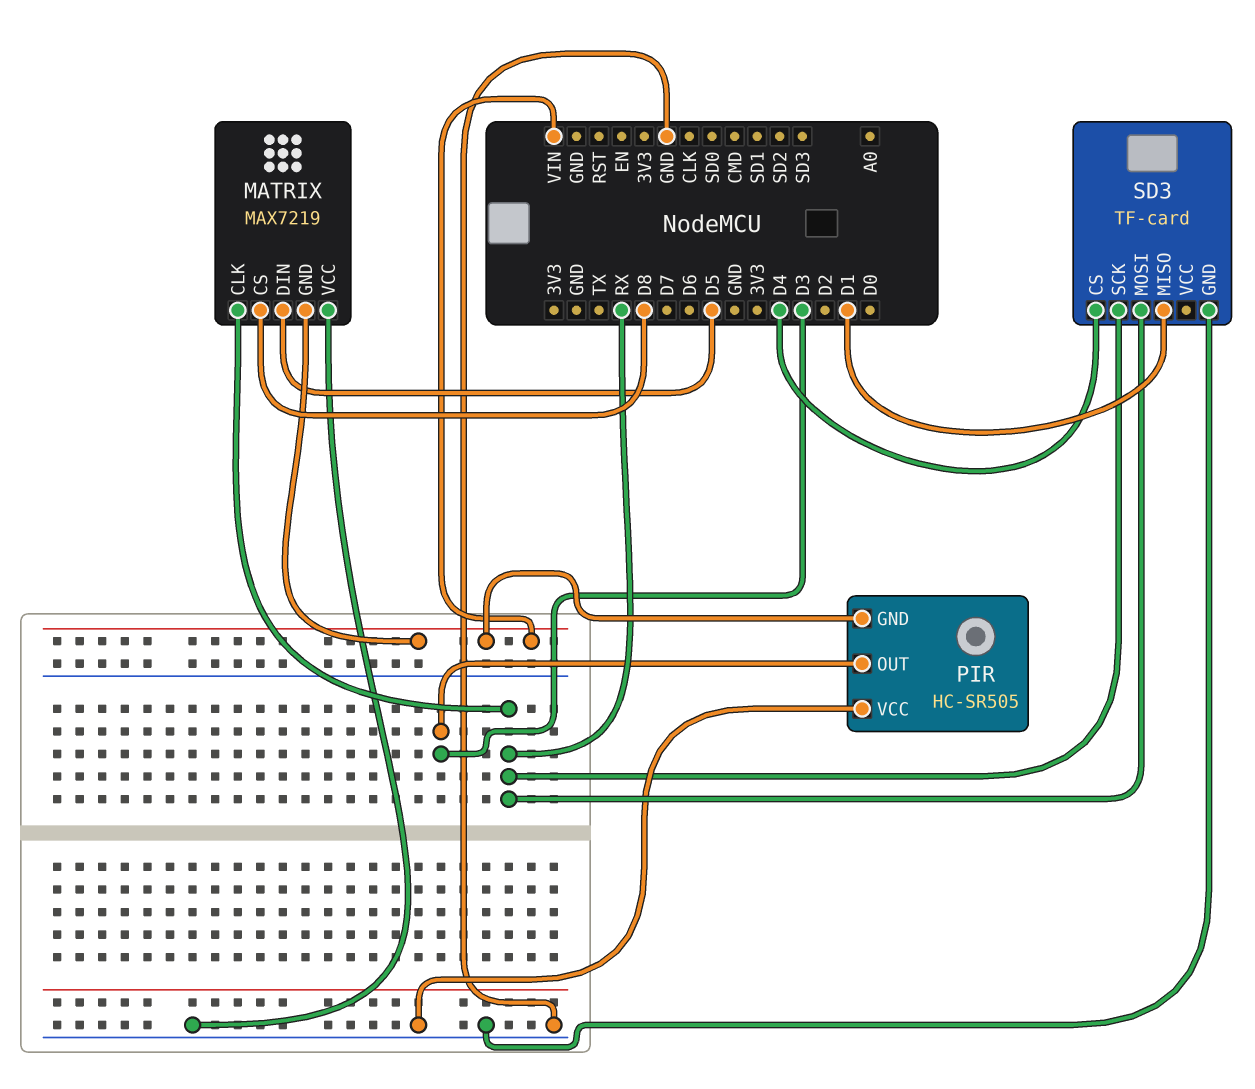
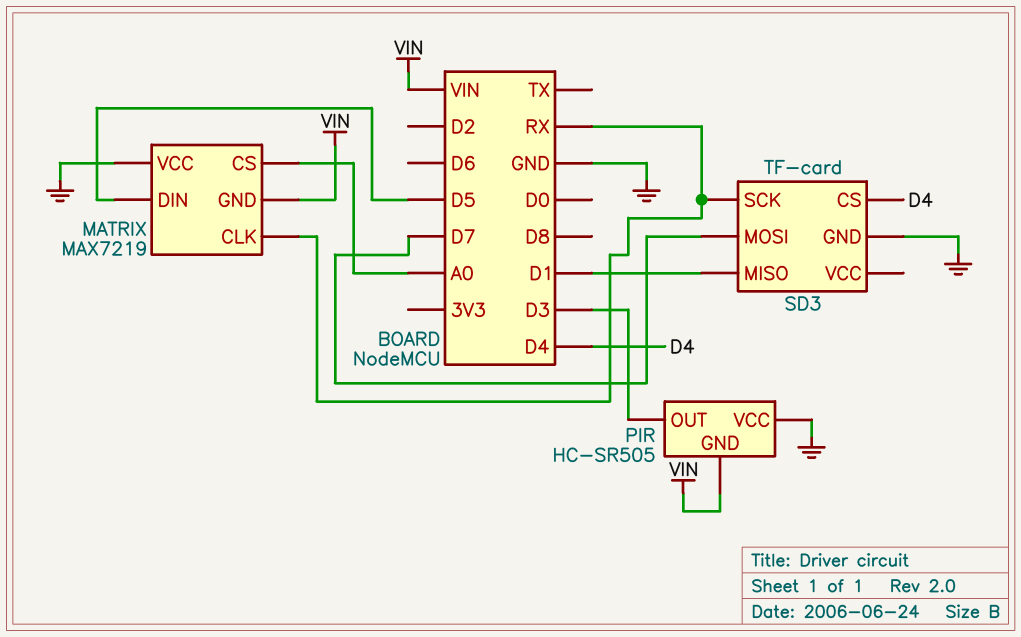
MATRIX pin CS: D8 -> A0
SD3 pin MOSI: RX -> D7

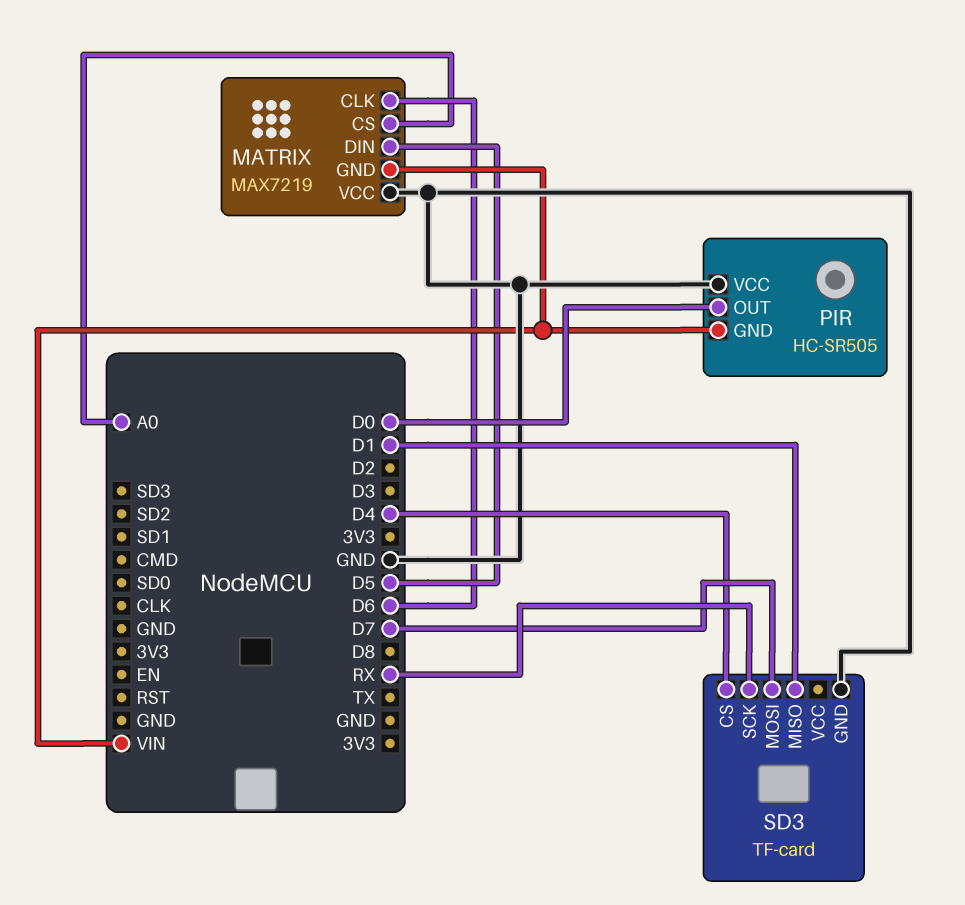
MATRIX pin CLK: RX -> D6
PIR pin OUT: D3 -> D0

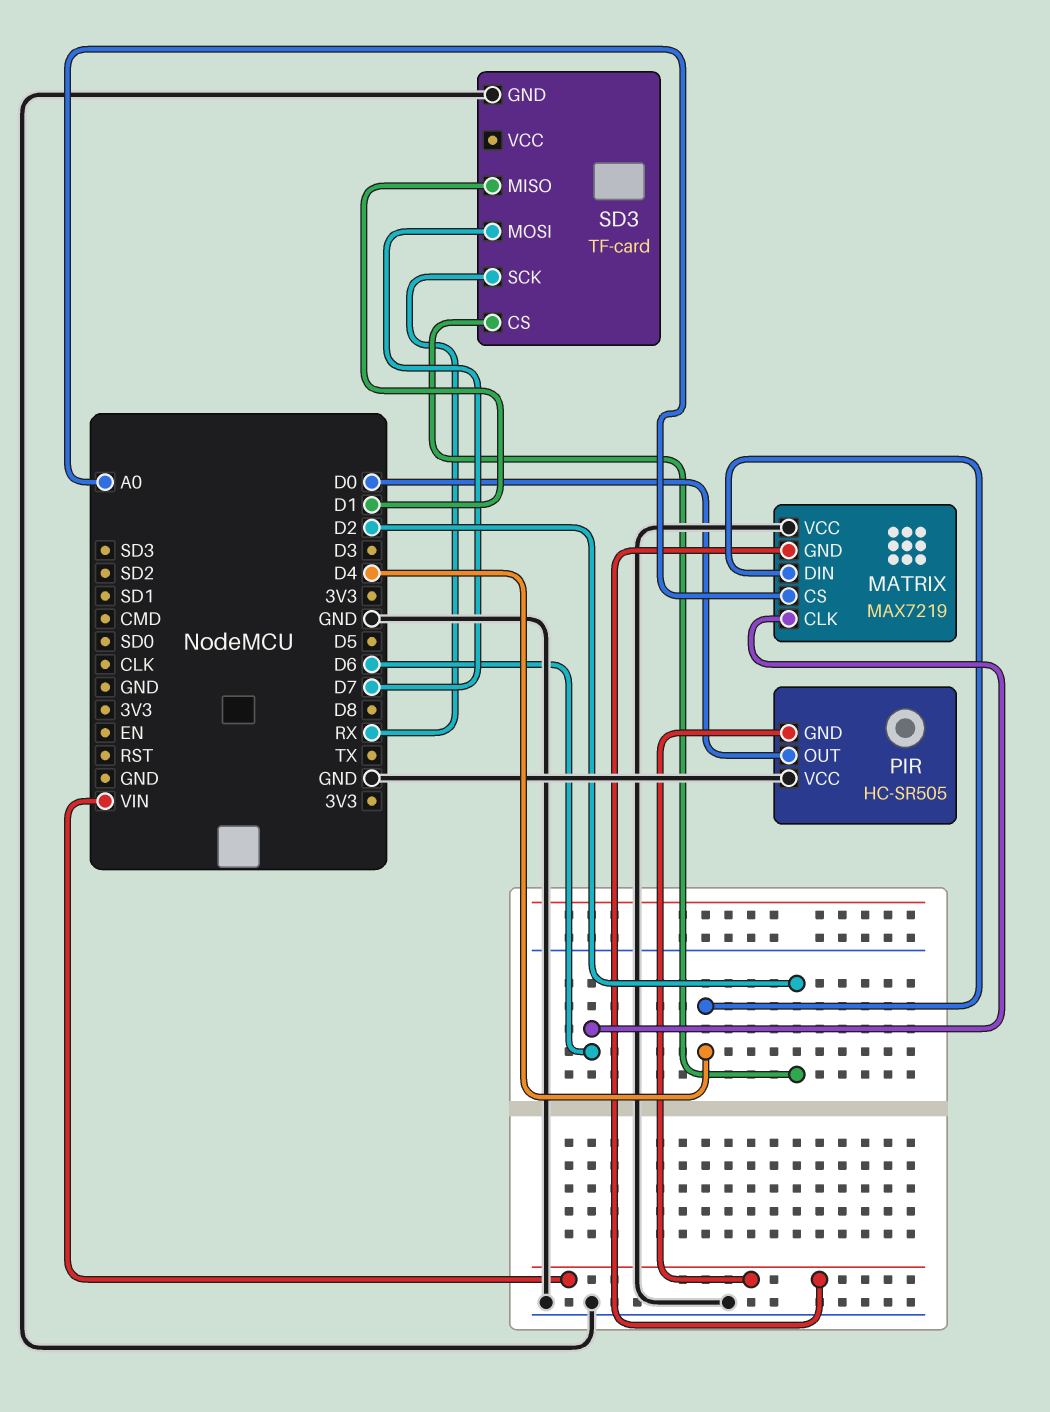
MATRIX pin DIN: D5 -> D4
SD3 pin CS: D4 -> D2

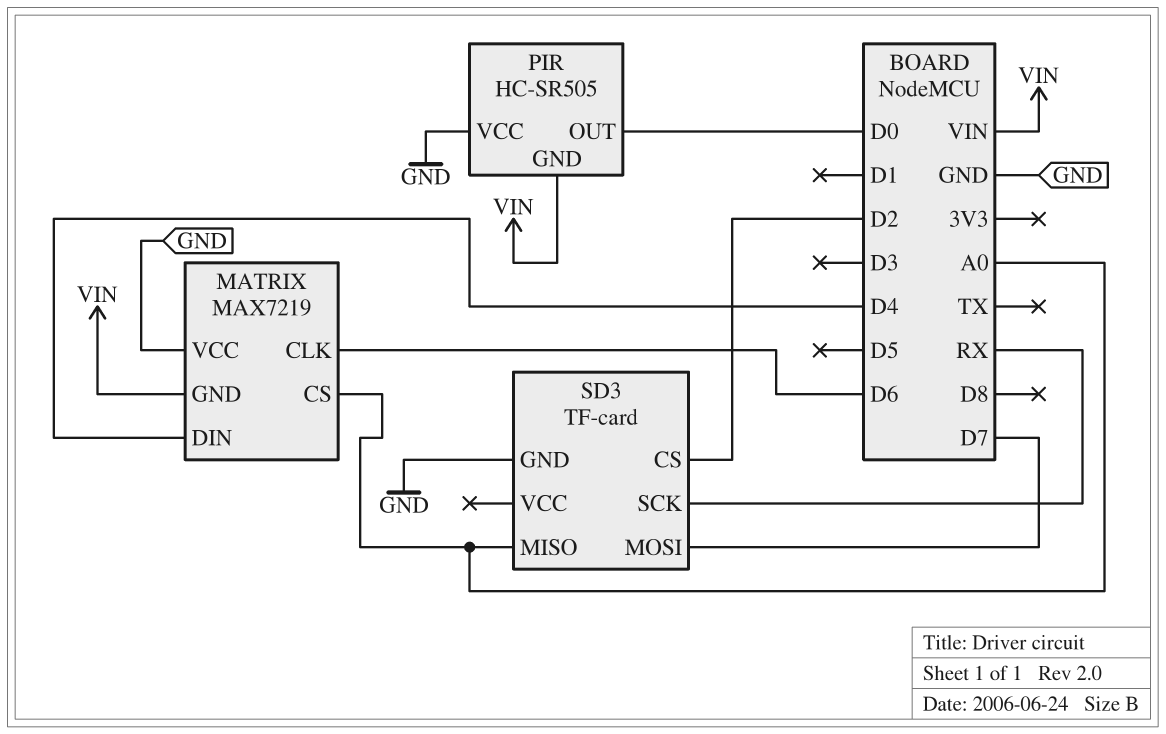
SD3 pin MISO: D1 -> A0

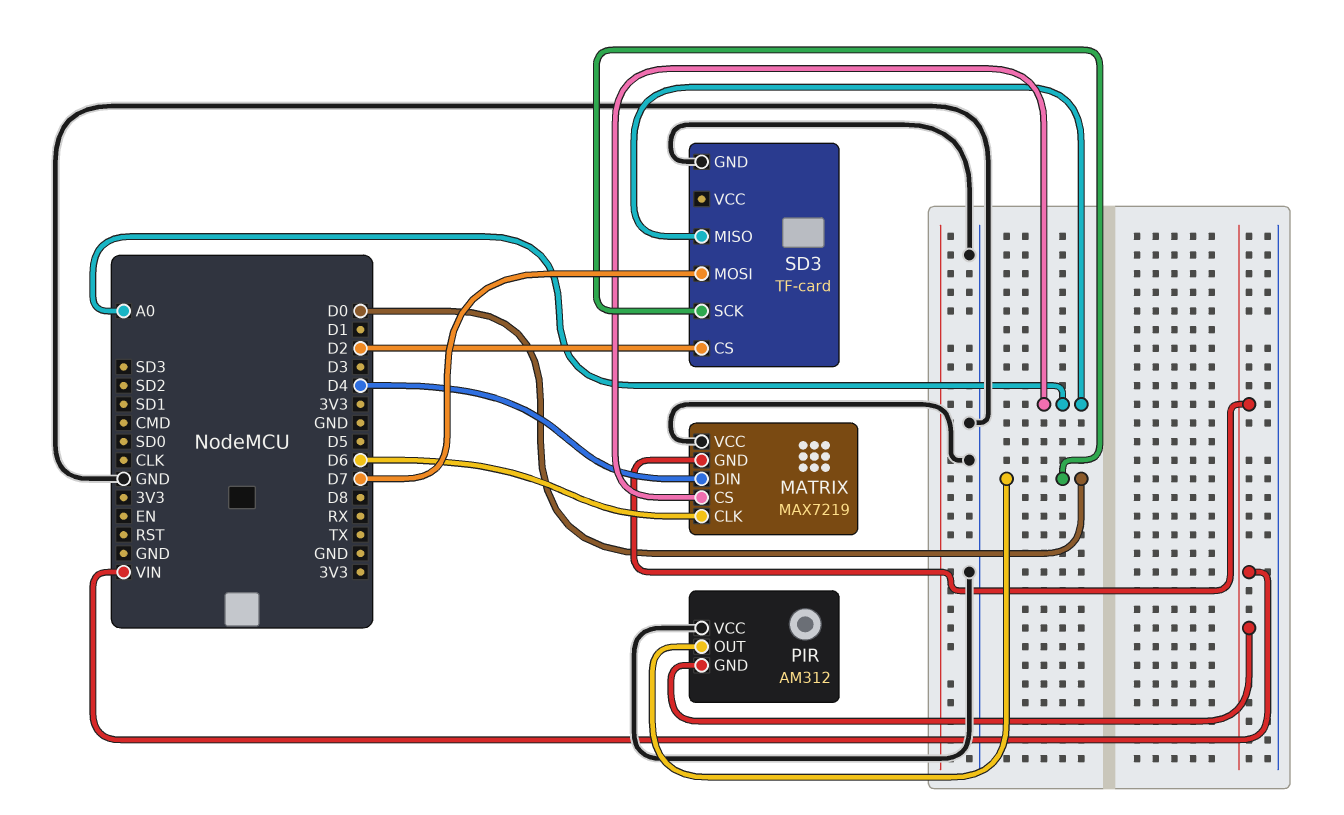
PIR: HC-SR505 -> AM312
SD3 pin SCK: RX -> D0

